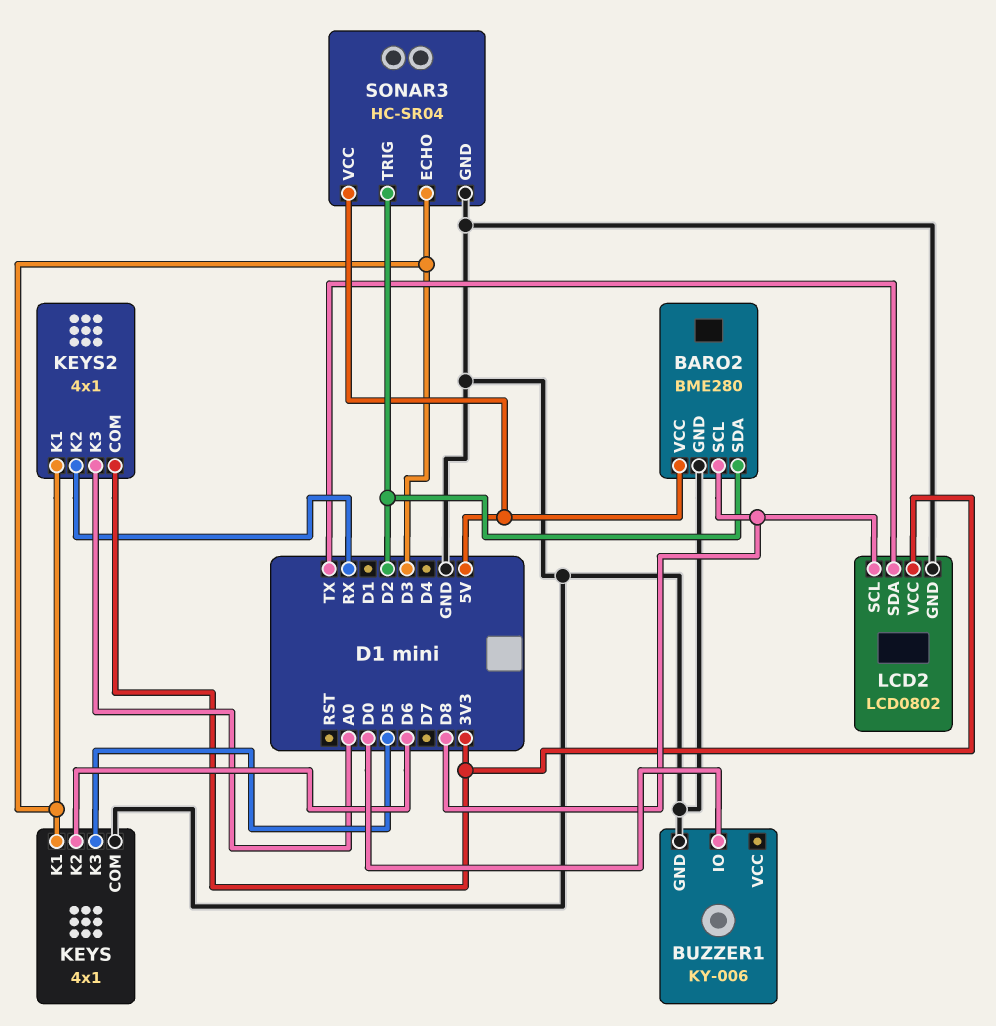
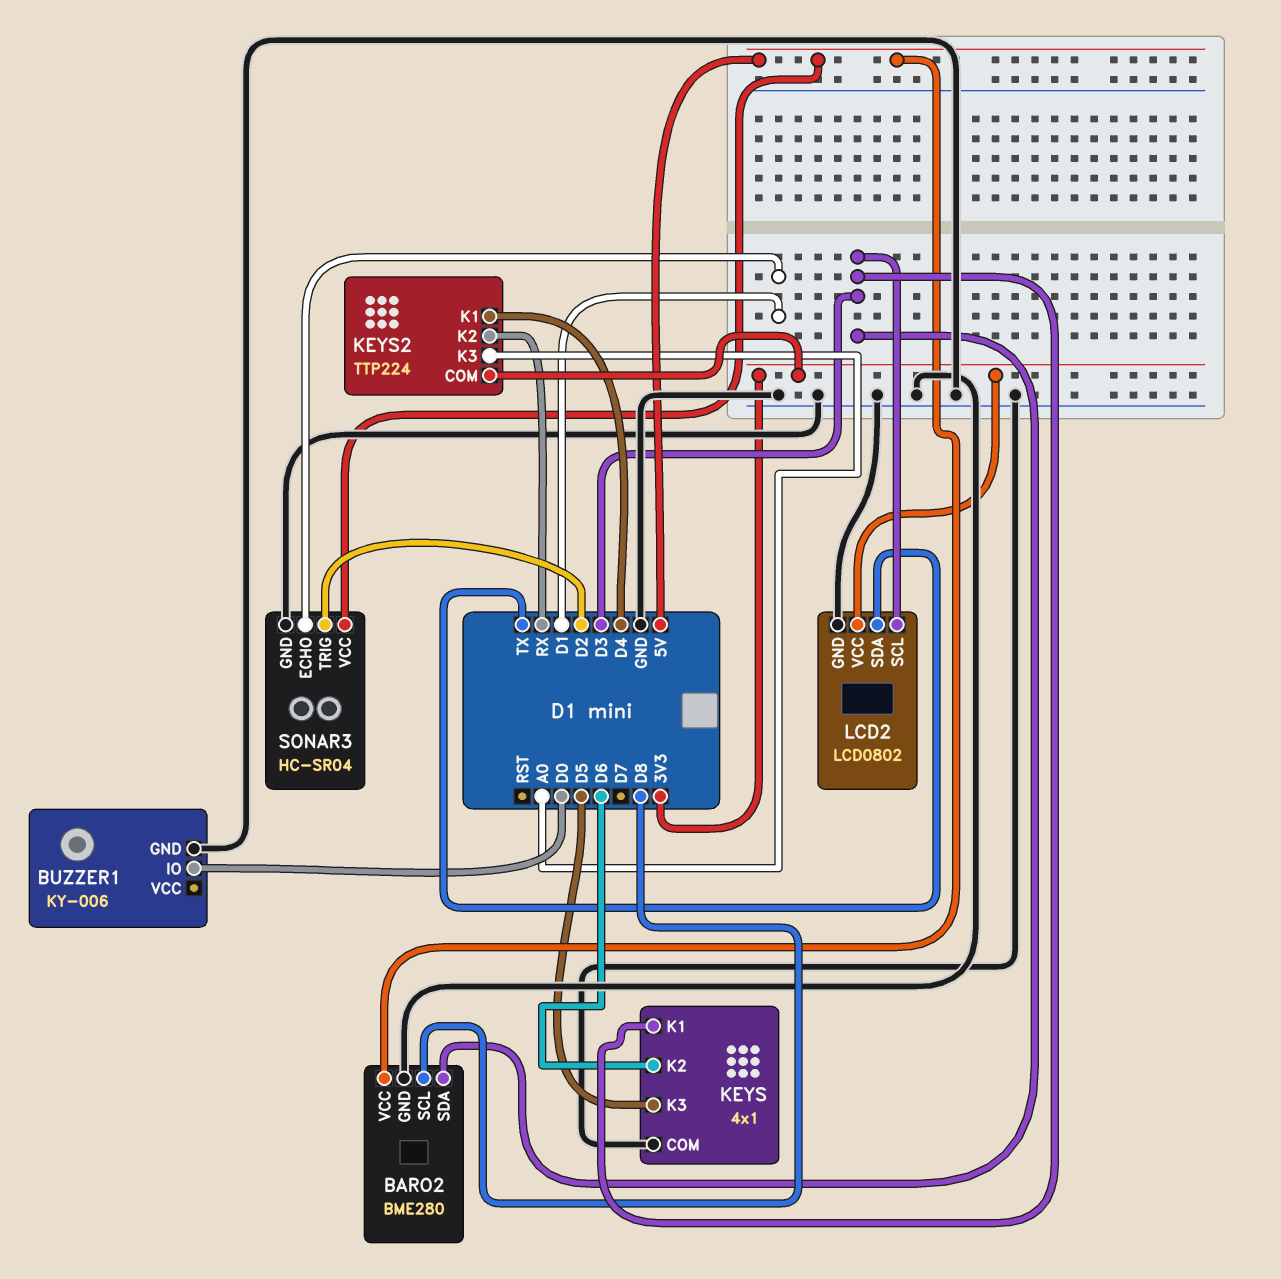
BARO2 pin SDA: D2 -> D3
KEYS2: 4x1 -> TTP224
KEYS2 pin K1: D3 -> D4
LCD2 pin SCL: D8 -> D3
SONAR3 pin ECHO: D3 -> D1

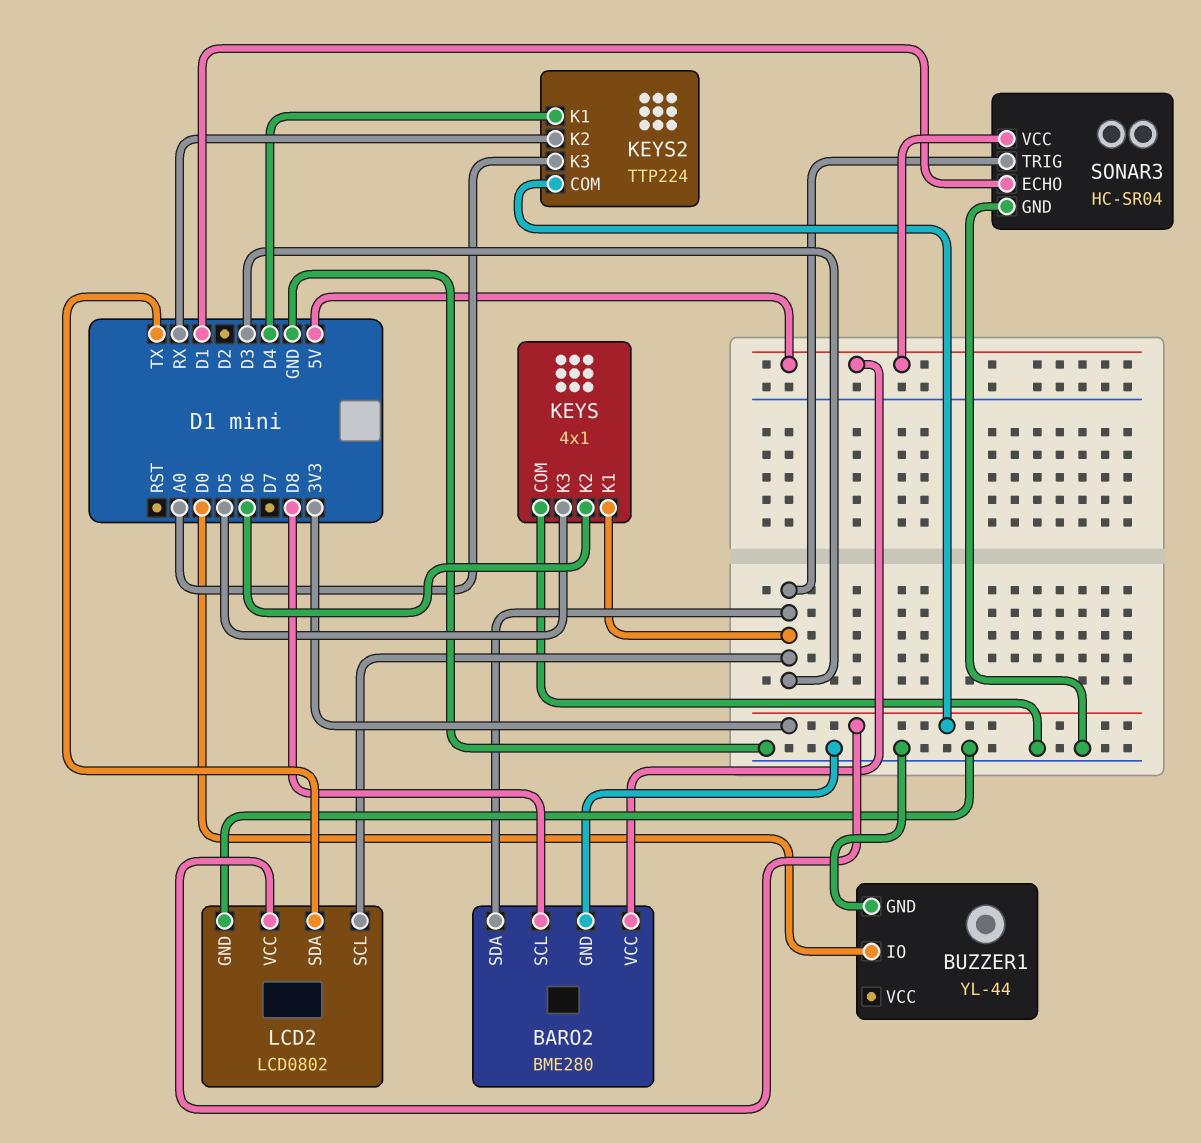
BUZZER1: KY-006 -> YL-44
SONAR3 pin TRIG: D2 -> D3

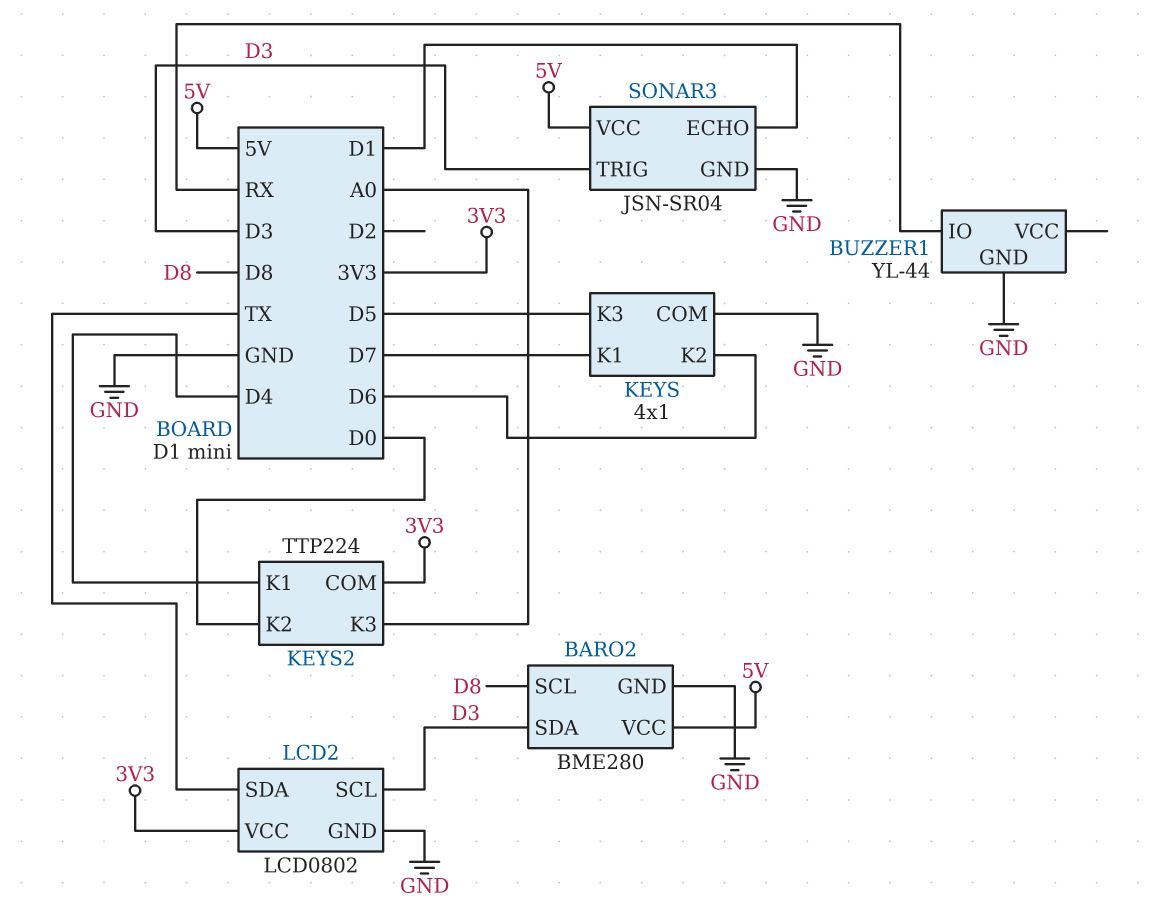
BUZZER1 pin IO: D0 -> RX
KEYS pin K1: D3 -> D7
KEYS2 pin K2: RX -> D0
SONAR3: HC-SR04 -> JSN-SR04

